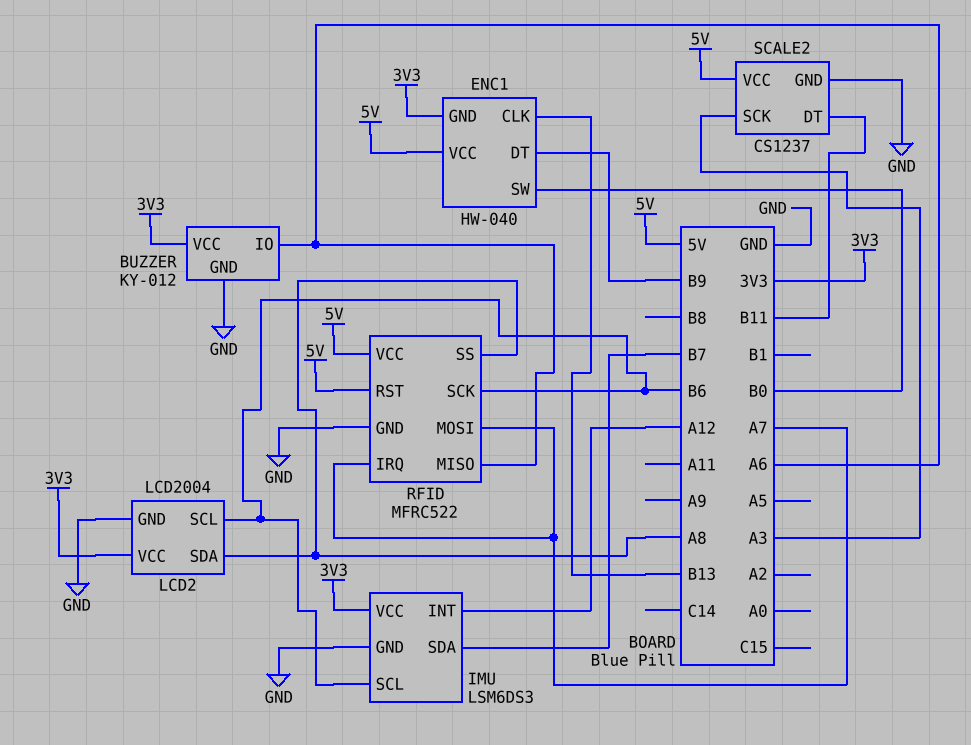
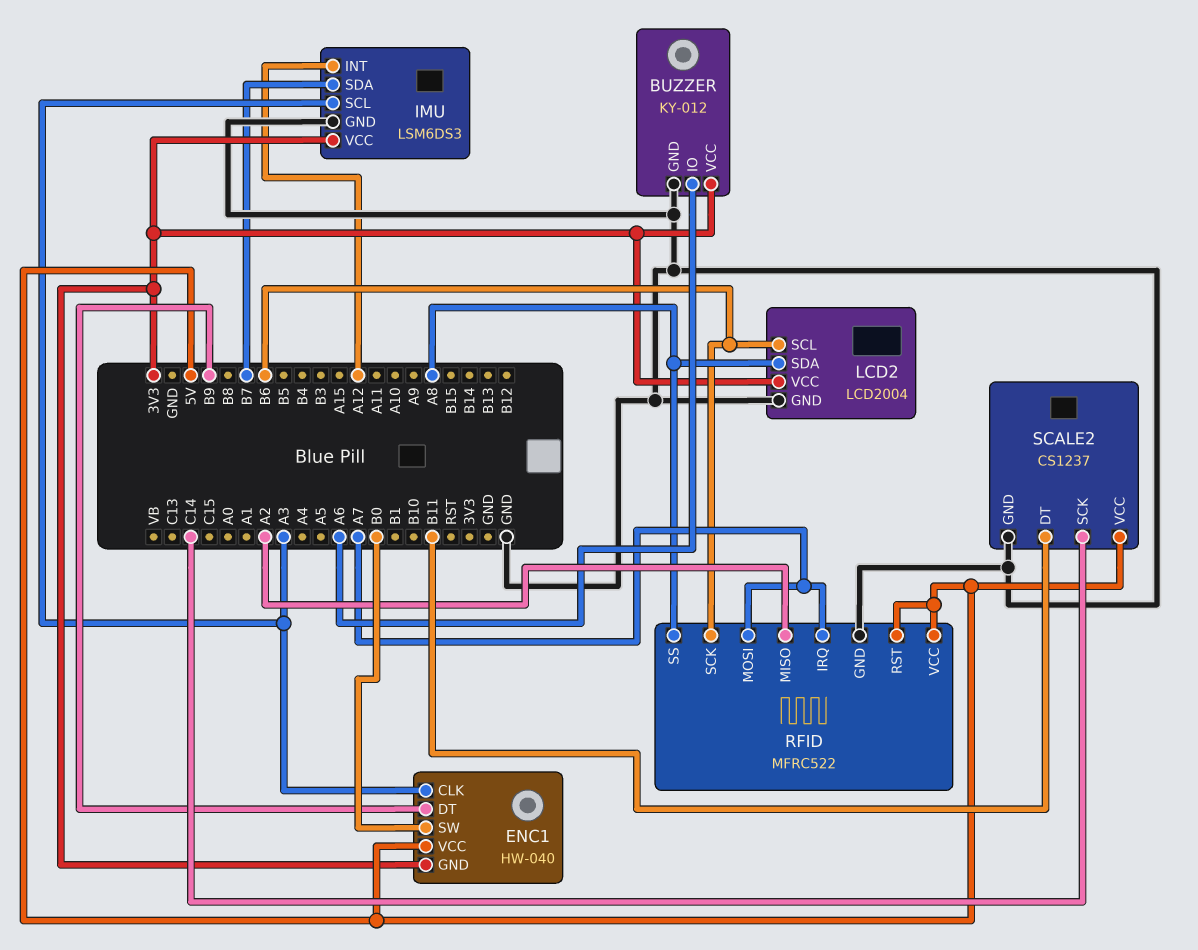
ENC1 pin CLK: B13 -> A3
IMU pin SCL: B6 -> A3
RFID pin MISO: A6 -> A2
SCALE2 pin SCK: A3 -> C14

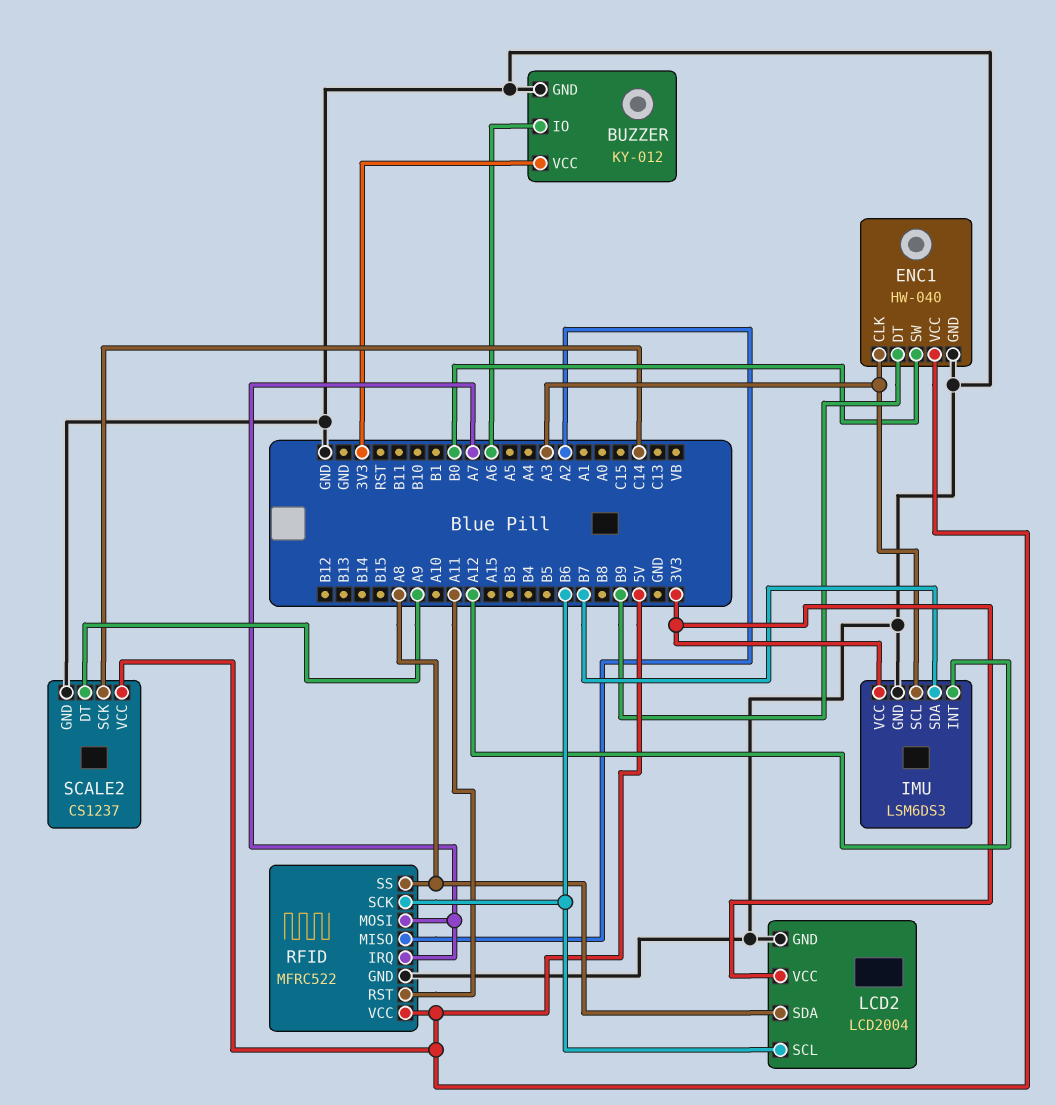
ENC1 pin GND: 3V3 -> GND
RFID pin RST: 5V -> A11
SCALE2 pin DT: B11 -> A9

